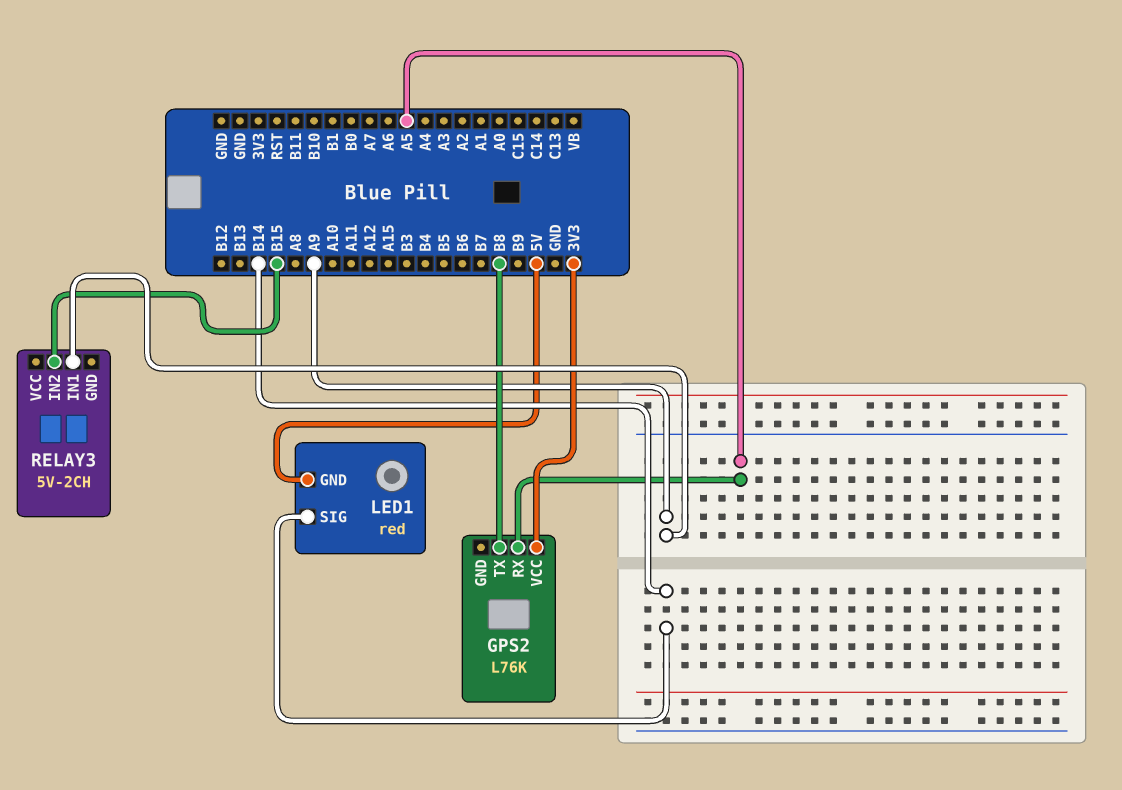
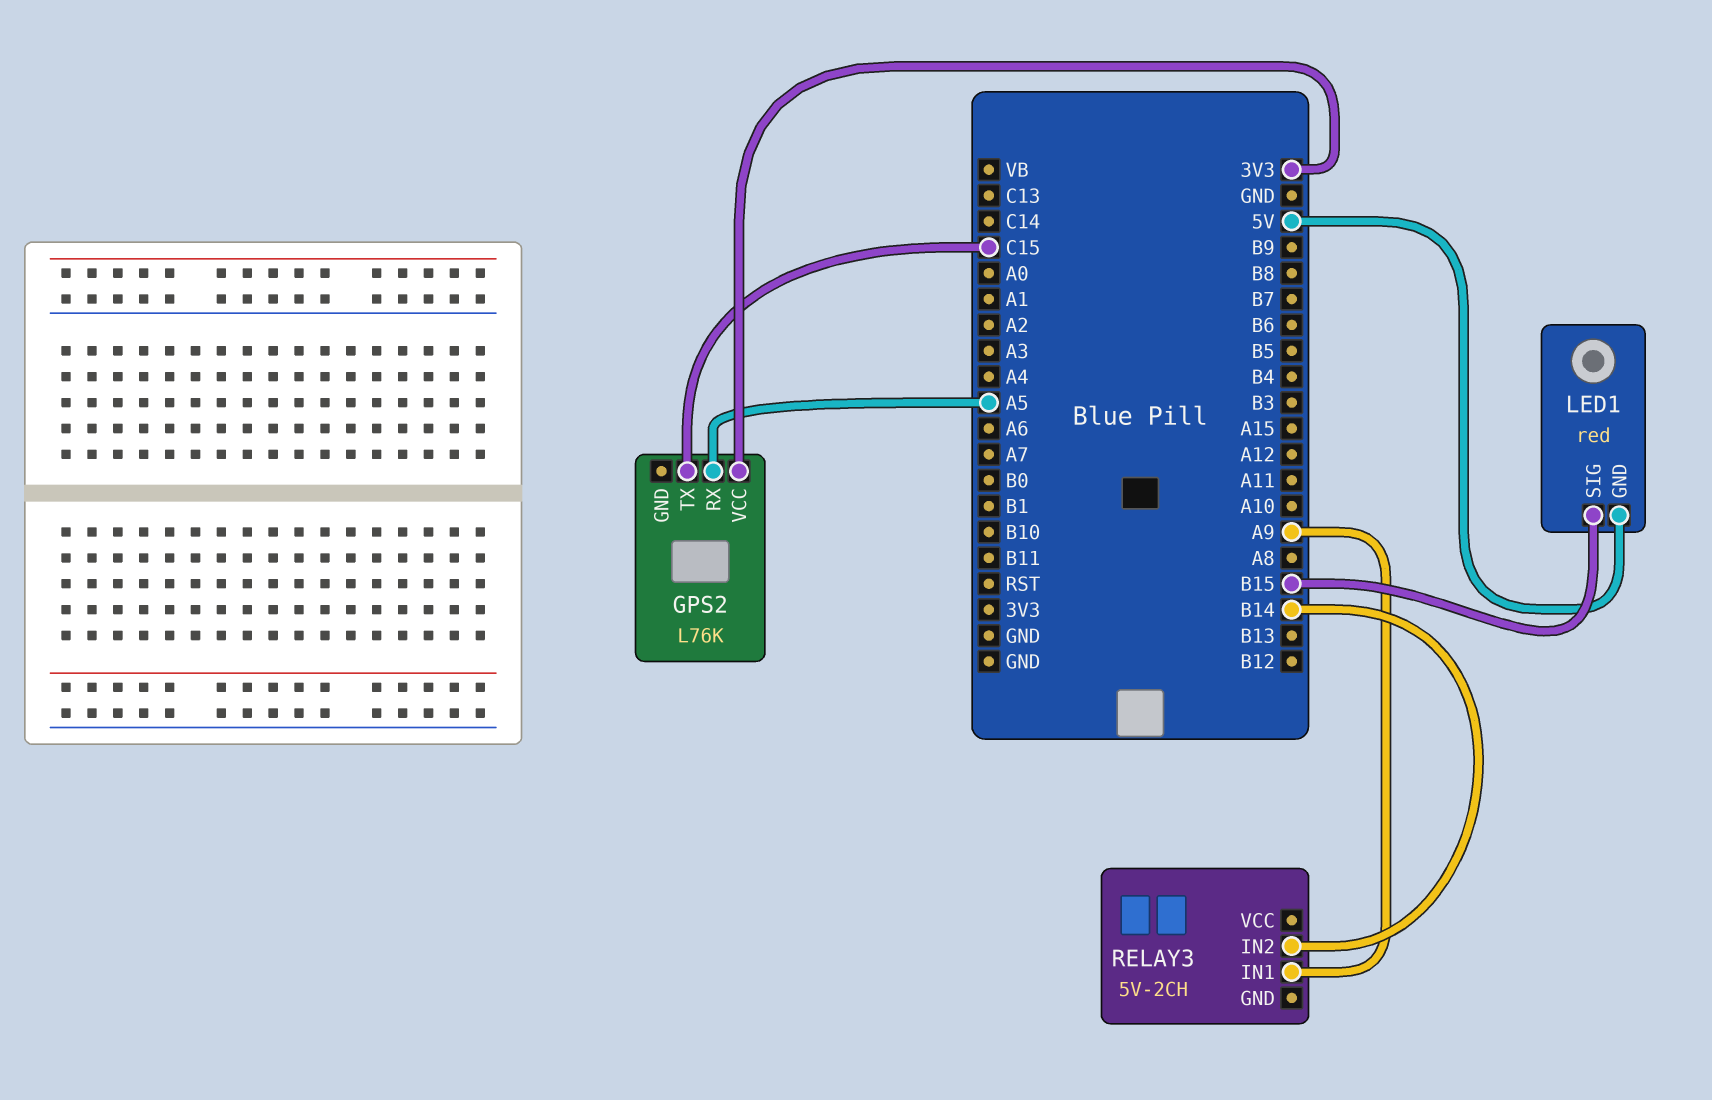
GPS2 pin TX: B8 -> C15
LED1 pin SIG: B14 -> B15
RELAY3 pin IN2: B15 -> B14

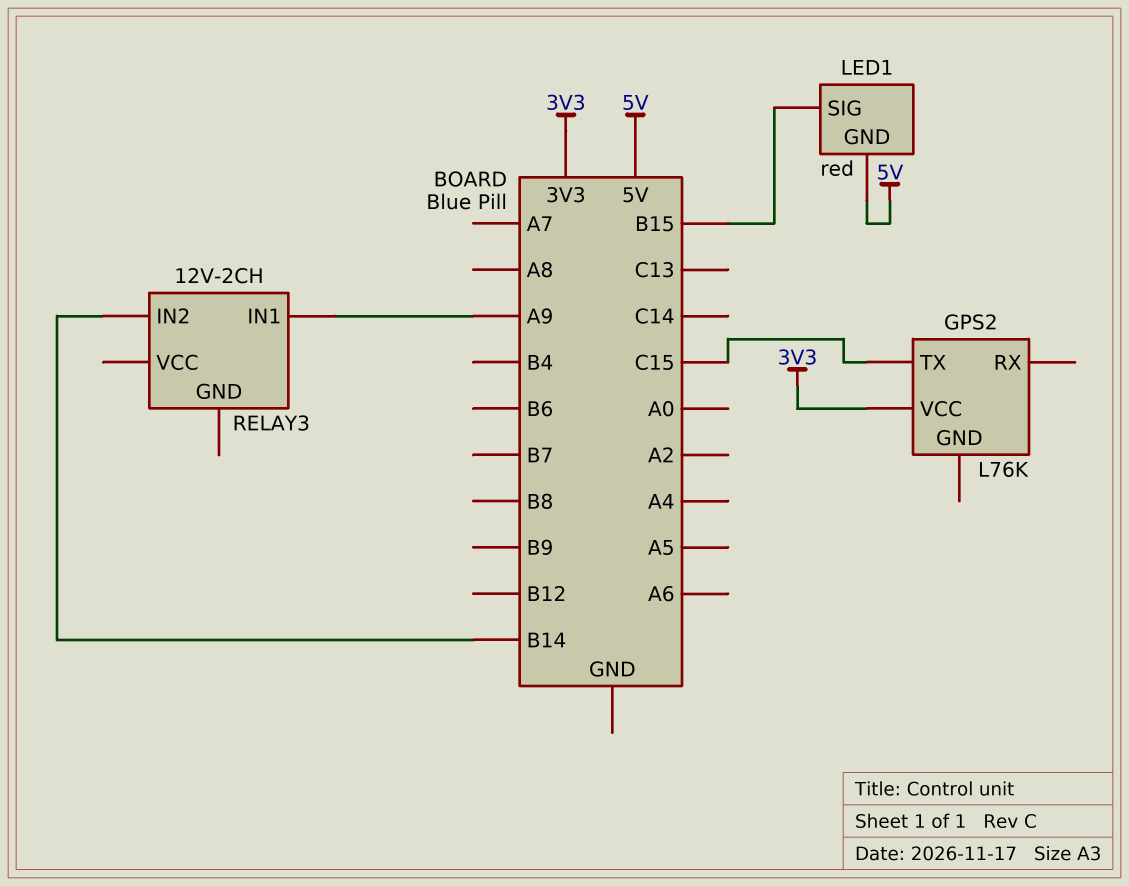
GPS2 pin RX: A5 -> none
RELAY3: 5V-2CH -> 12V-2CH

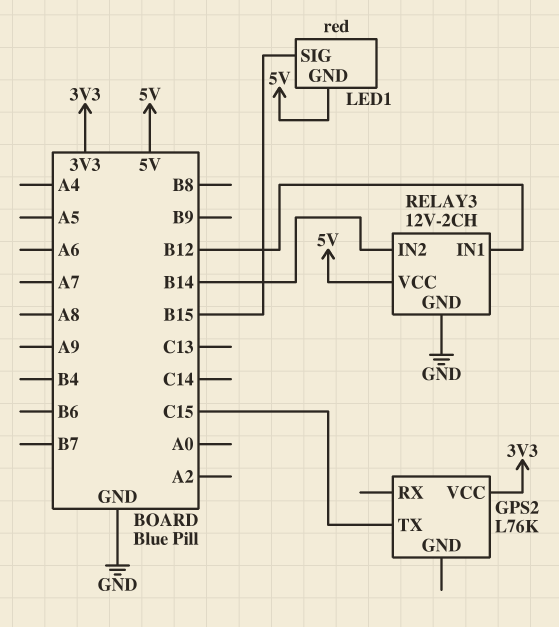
RELAY3 pin GND: none -> GND
RELAY3 pin IN1: A9 -> B12
RELAY3 pin VCC: none -> 5V

